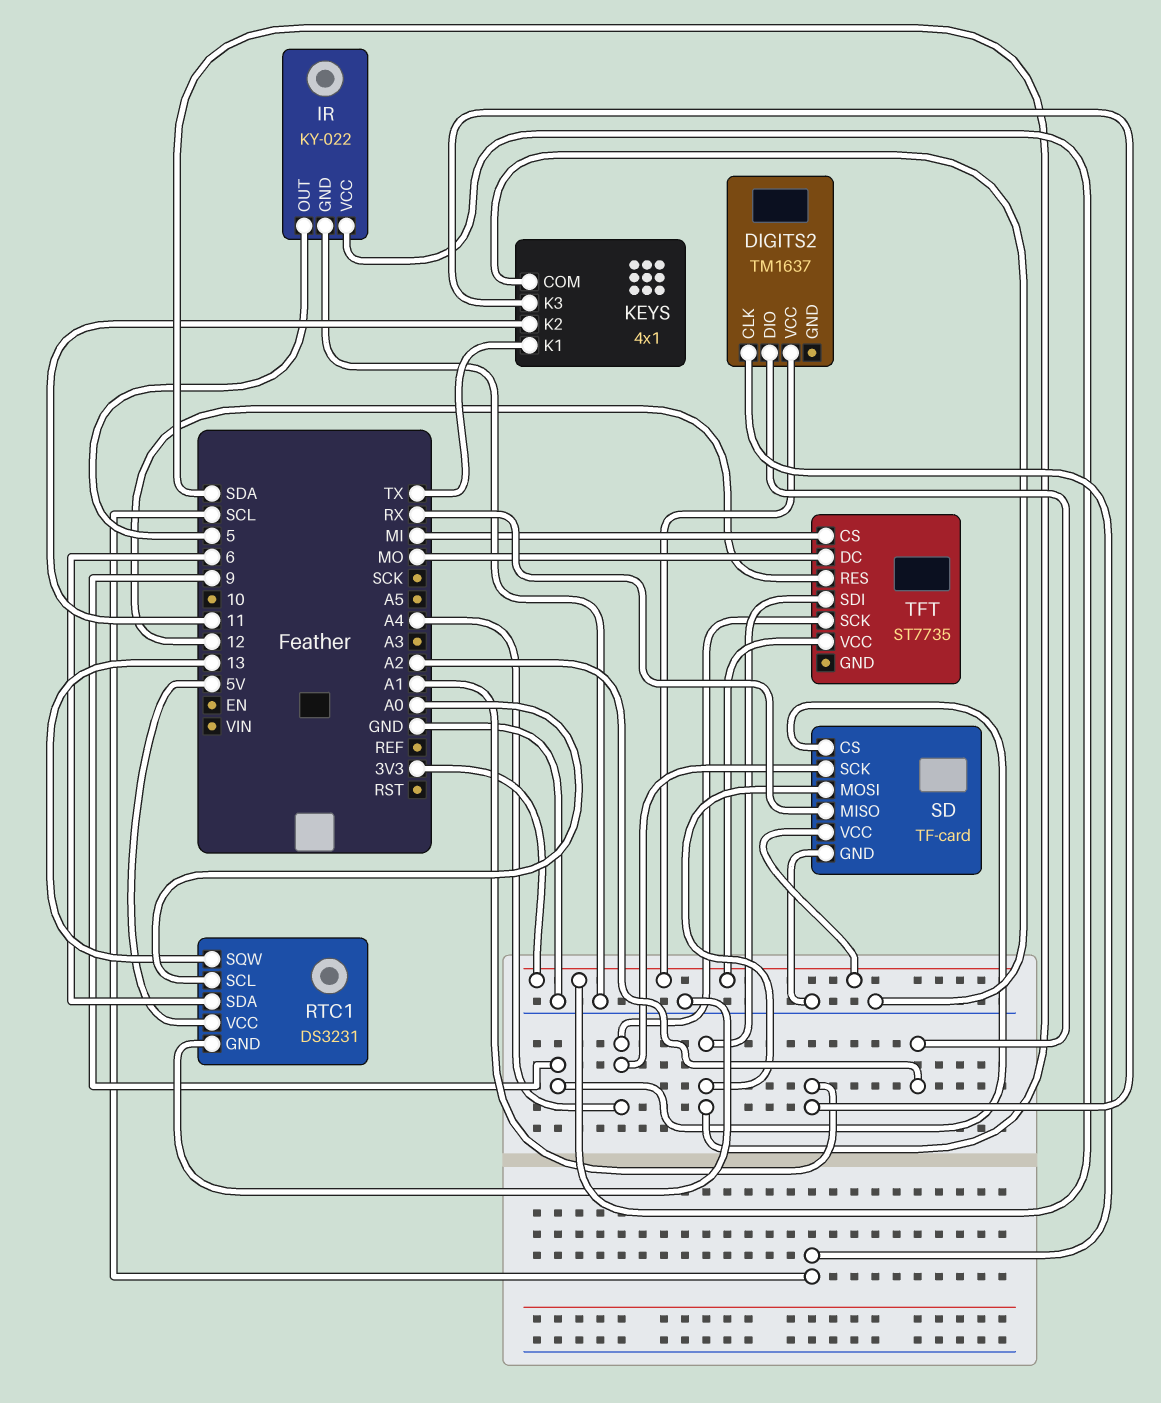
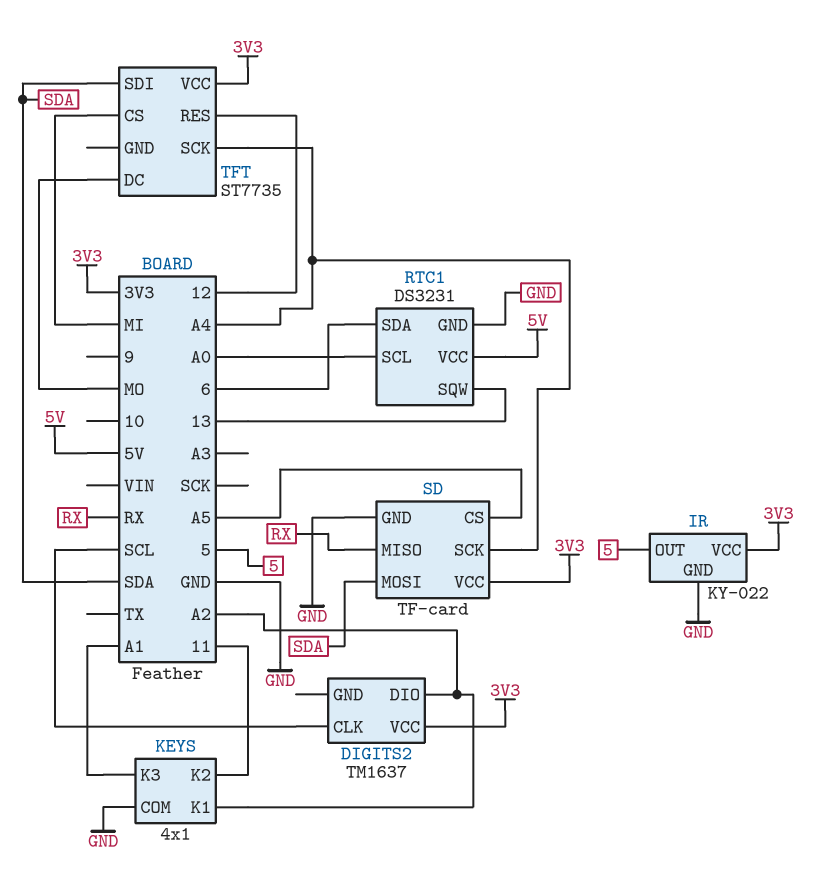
KEYS pin K1: TX -> A2
SD pin CS: 9 -> A5

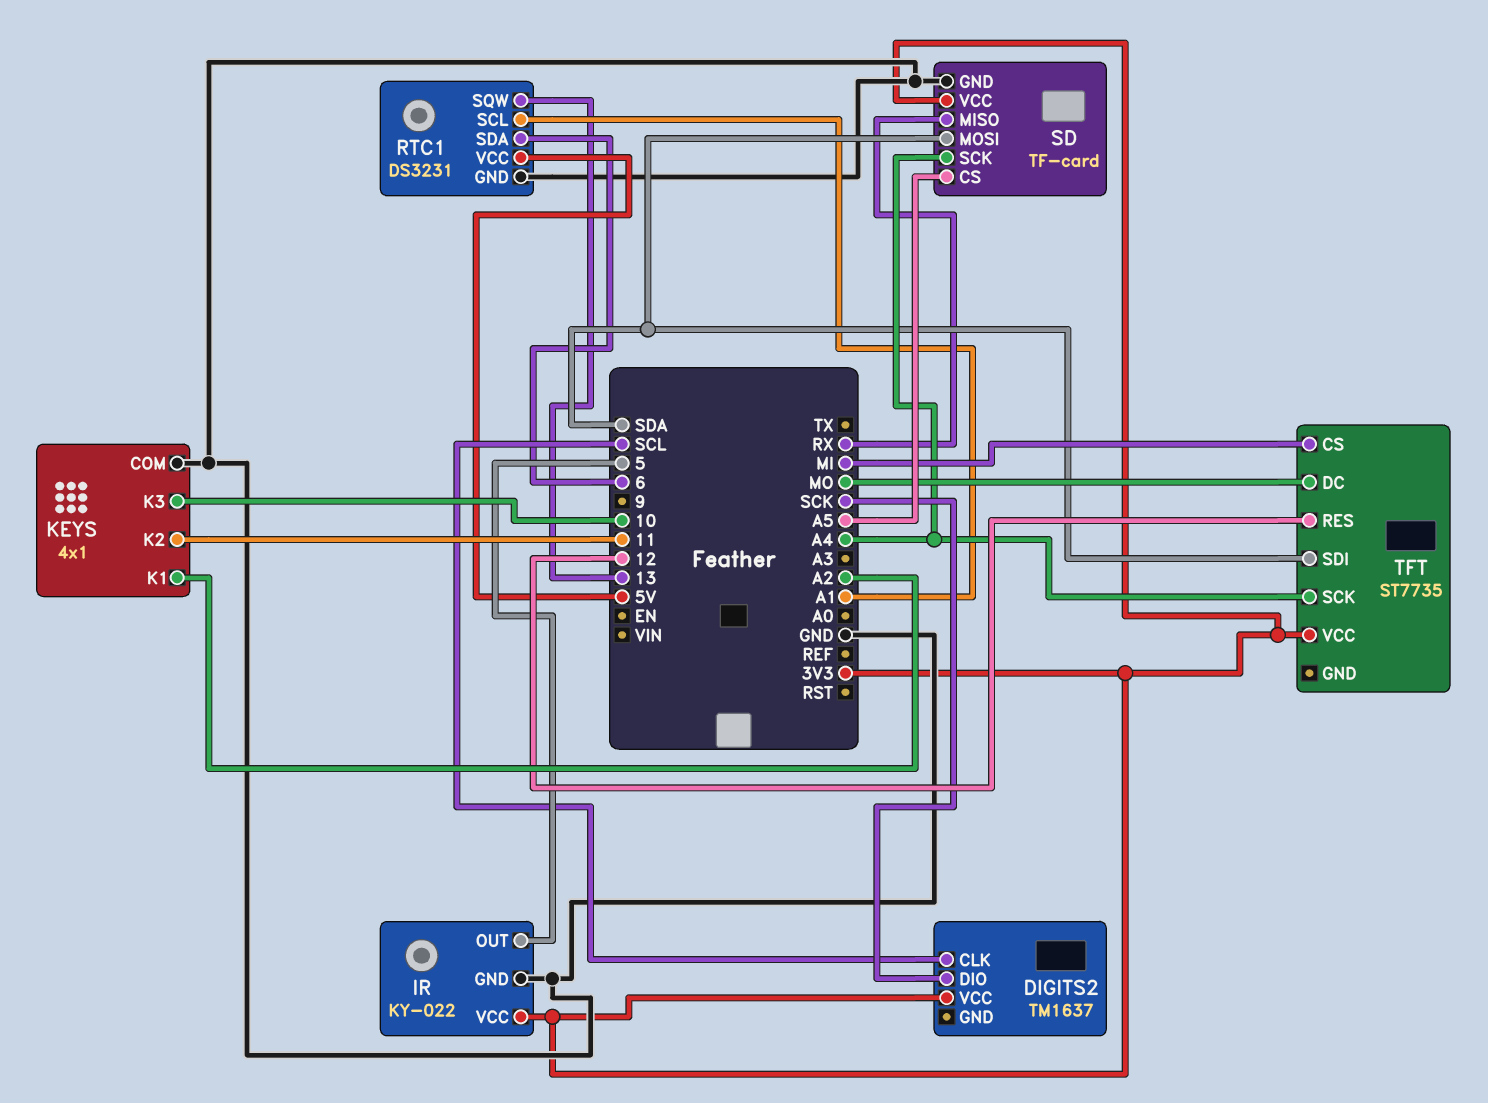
DIGITS2 pin DIO: A2 -> SCK
KEYS pin K3: A1 -> 10
RTC1 pin SCL: A0 -> A1

